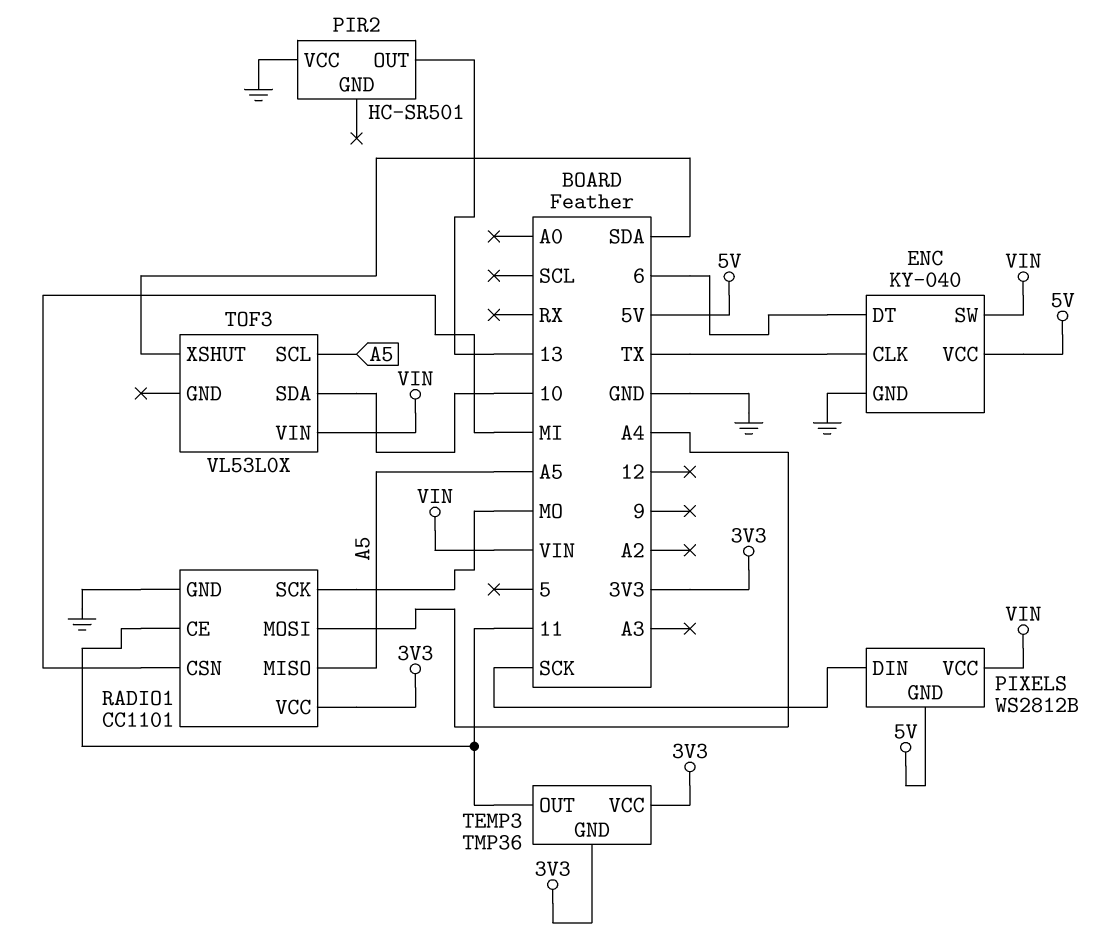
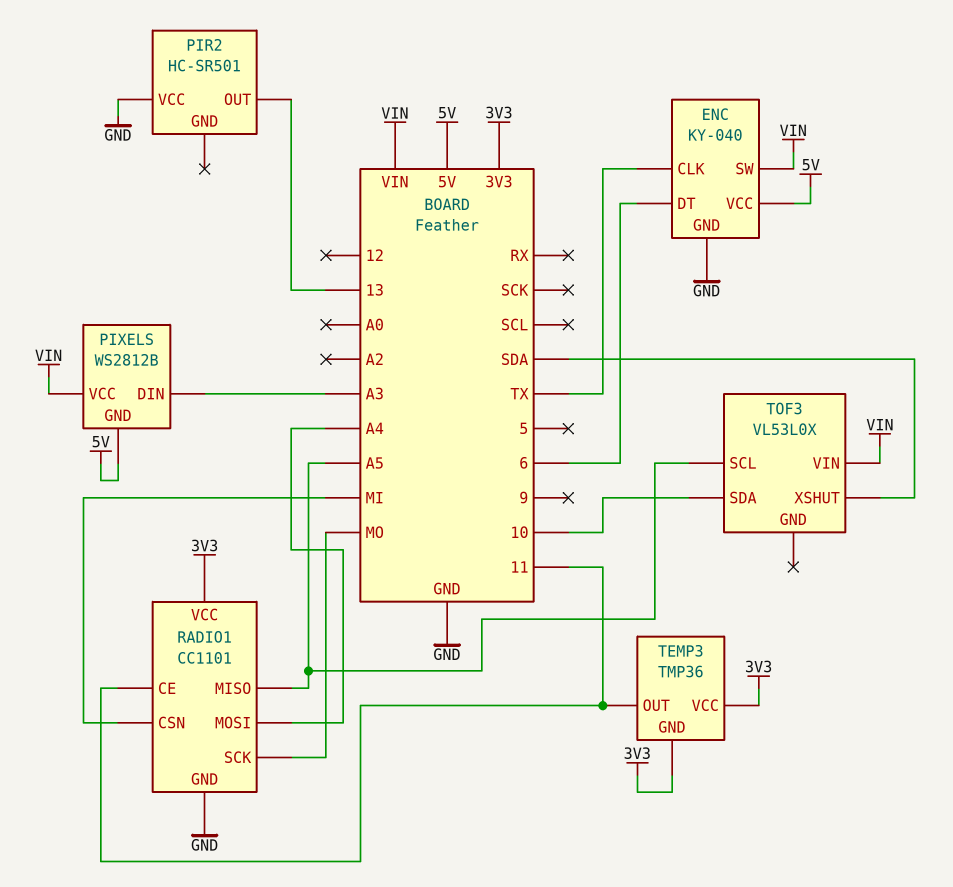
PIXELS pin DIN: SCK -> A3

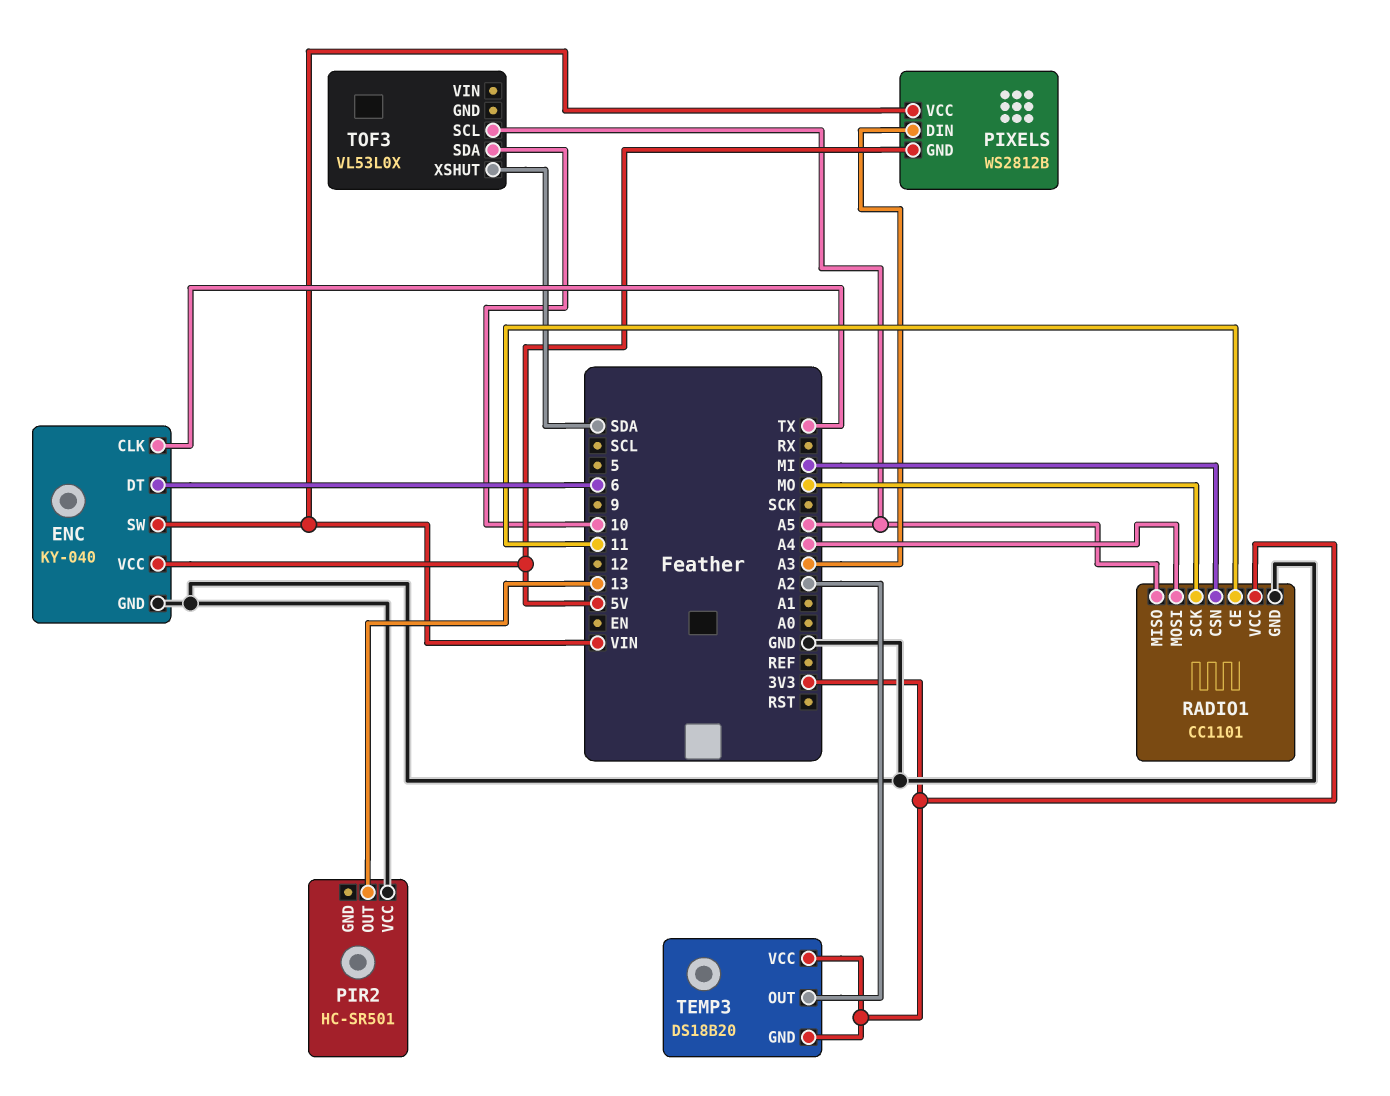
TEMP3: TMP36 -> DS18B20
TEMP3 pin OUT: 11 -> A2
TOF3 pin VIN: VIN -> none

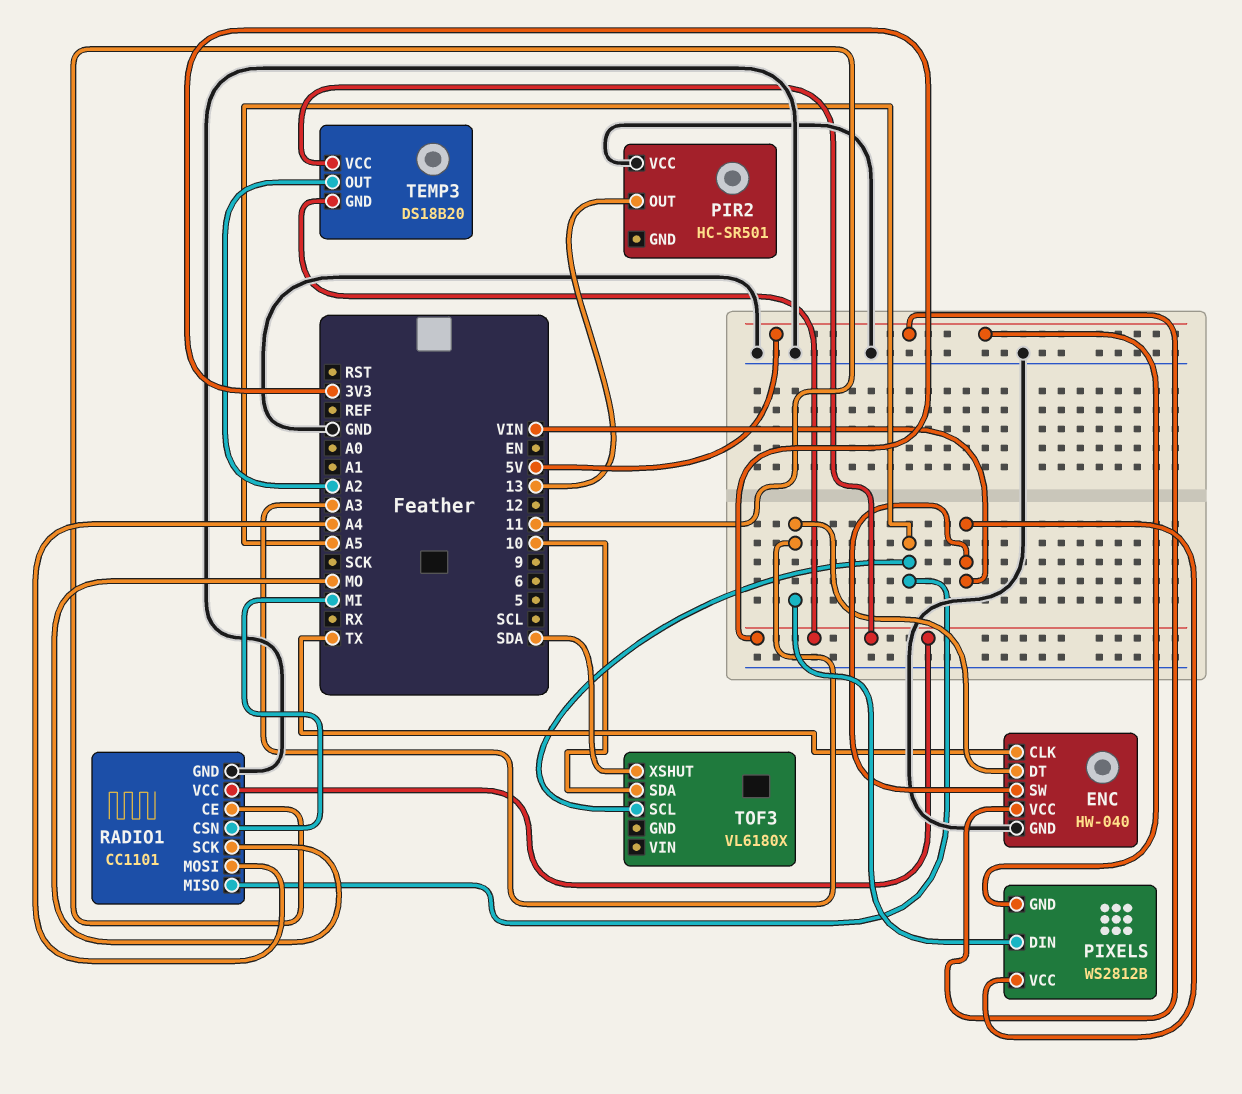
ENC: KY-040 -> HW-040
ENC pin DT: 6 -> A3
TOF3: VL53L0X -> VL6180X

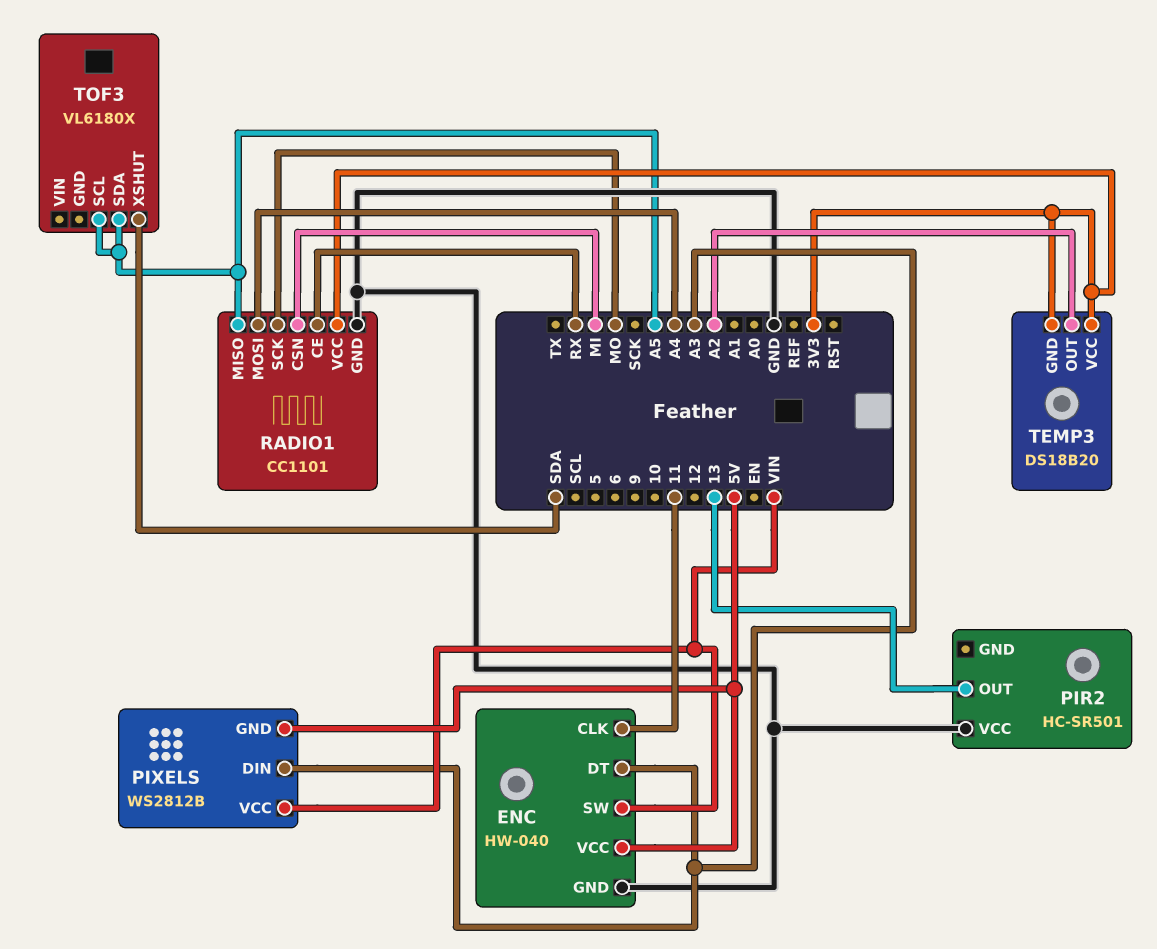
ENC pin CLK: TX -> 11
RADIO1 pin CE: 11 -> RX
TOF3 pin SDA: 10 -> A5

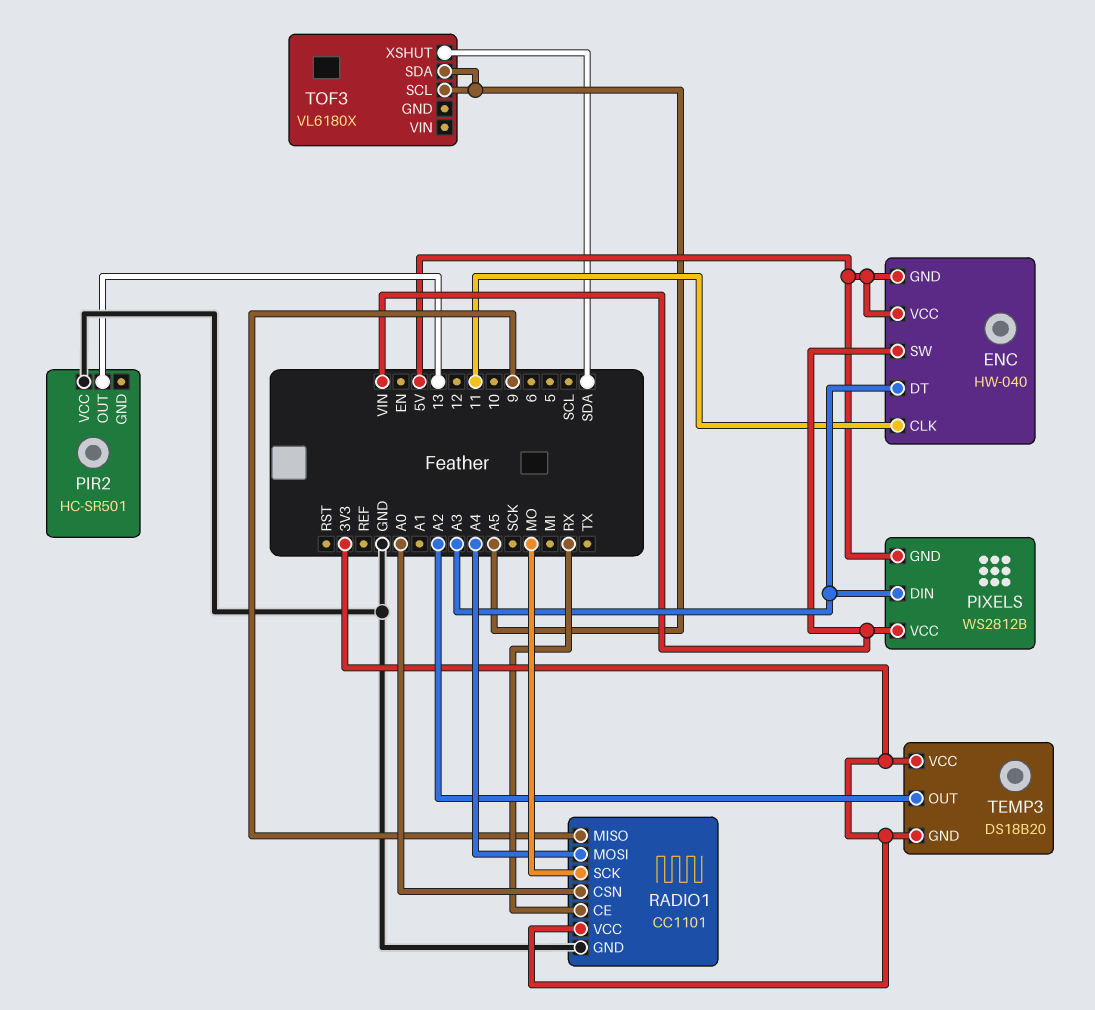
ENC pin GND: GND -> 5V
RADIO1 pin CSN: MI -> A0
RADIO1 pin MISO: A5 -> 9

